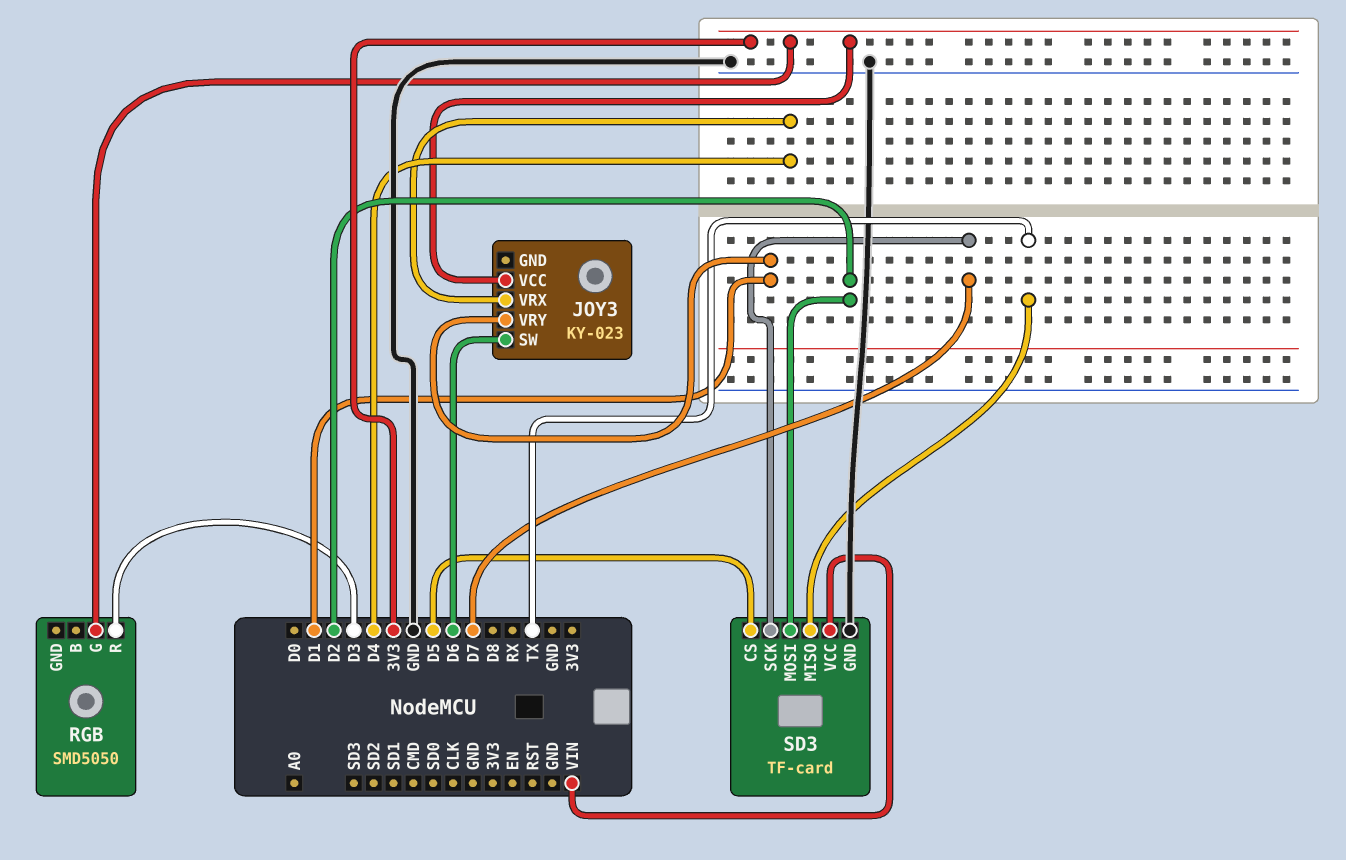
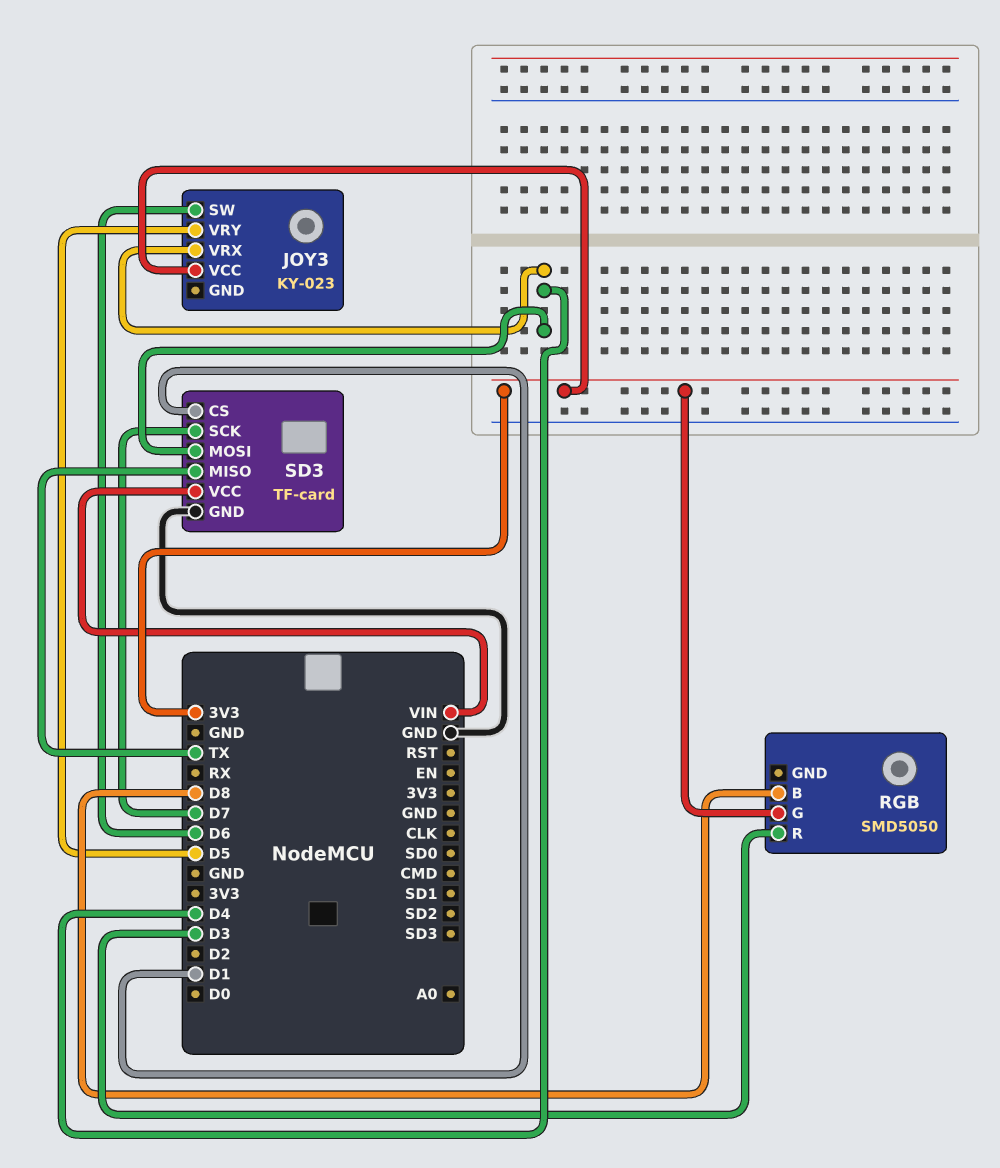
JOY3 pin VRY: D1 -> D5
RGB pin B: none -> D8
SD3 pin CS: D5 -> D1
SD3 pin MOSI: D2 -> D4

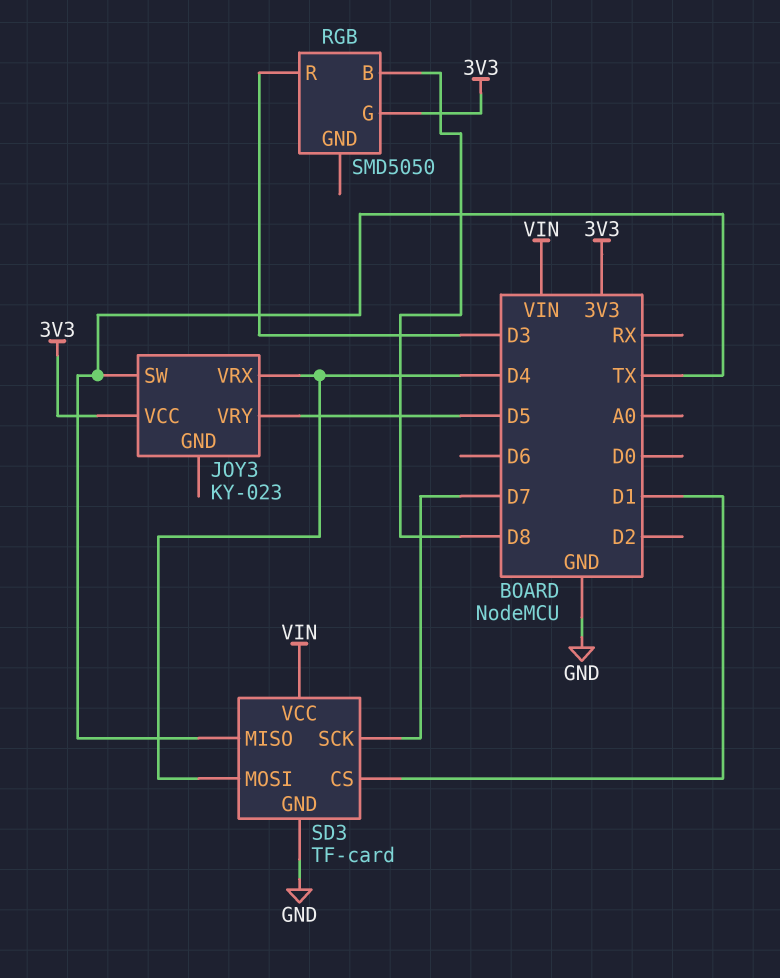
JOY3 pin SW: D6 -> TX

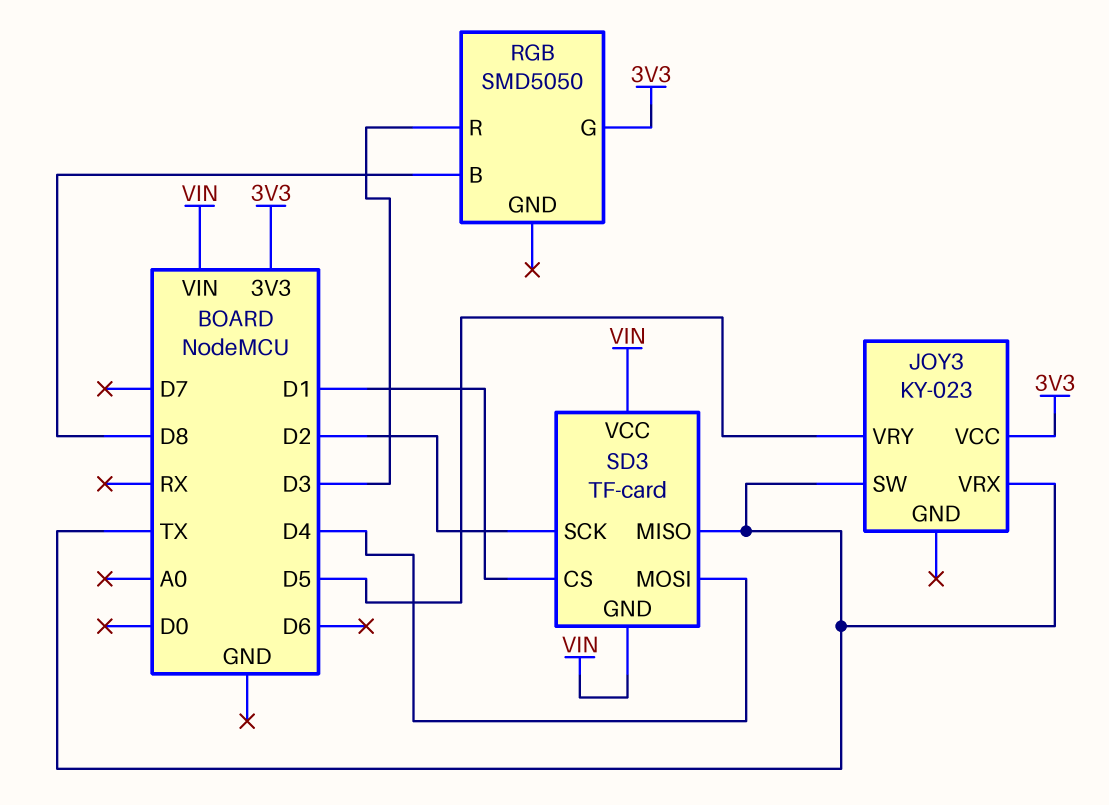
JOY3 pin VRX: D4 -> TX
SD3 pin GND: GND -> VIN
SD3 pin SCK: D7 -> D2

